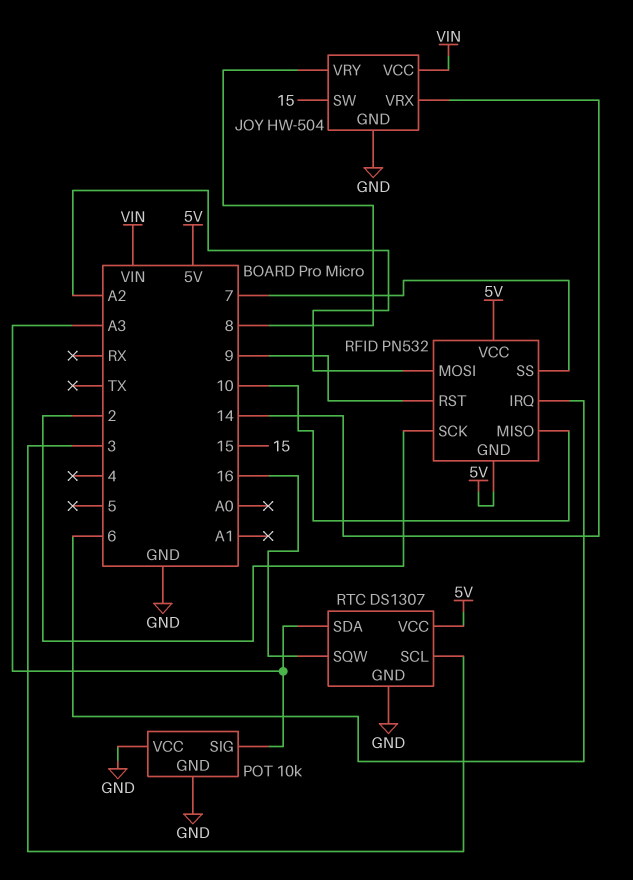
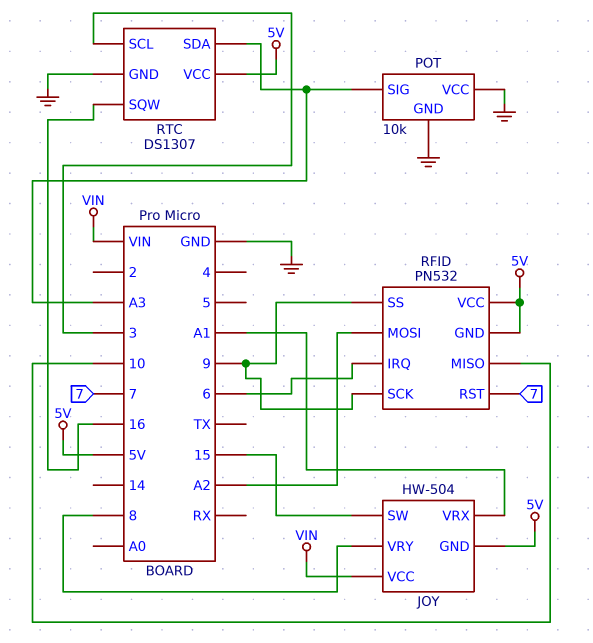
JOY pin GND: GND -> 5V
JOY pin VRX: 14 -> A1
RFID pin RST: 9 -> 7
RFID pin SCK: 2 -> 9
RFID pin SS: 7 -> 9

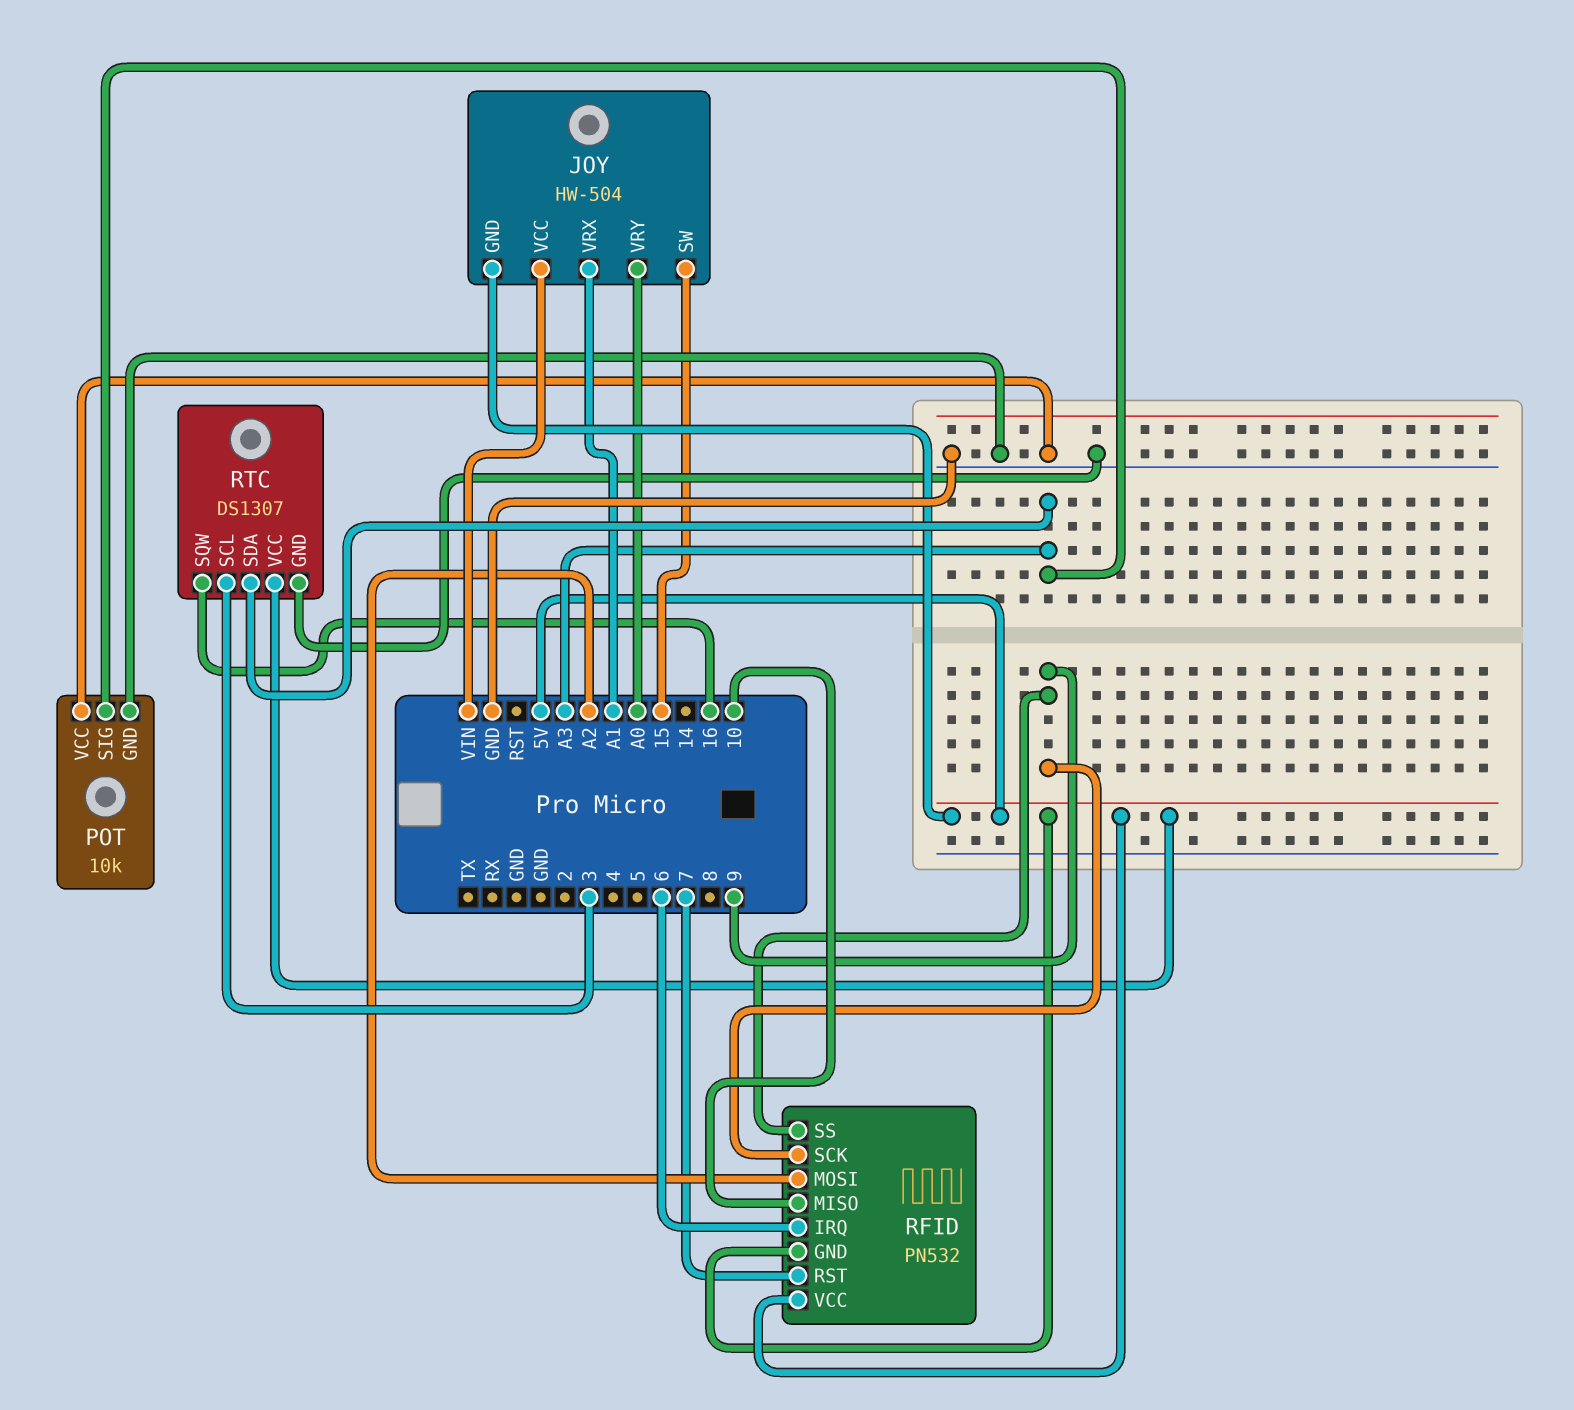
JOY pin VRY: 8 -> A0

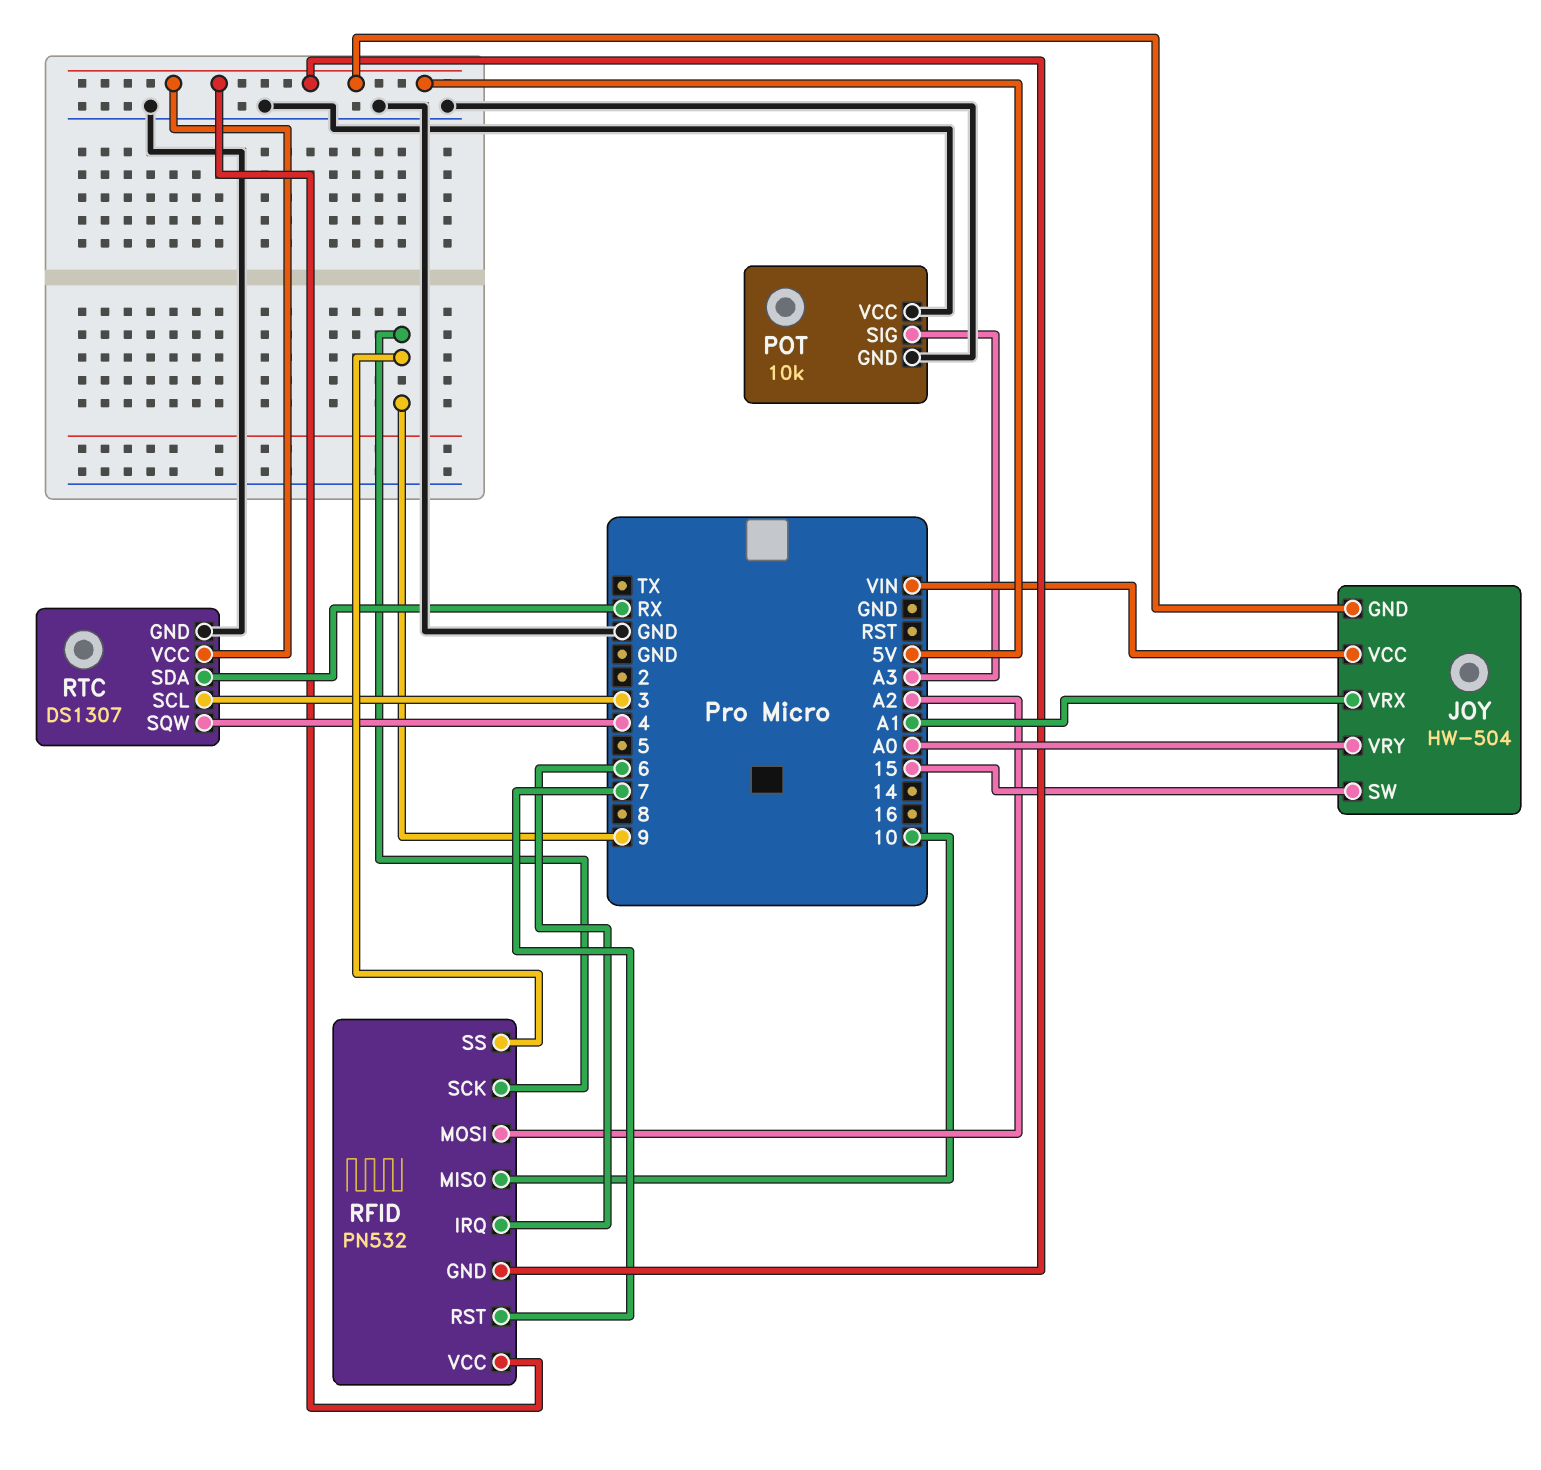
RTC pin SDA: A3 -> RX
RTC pin SQW: 16 -> 4

